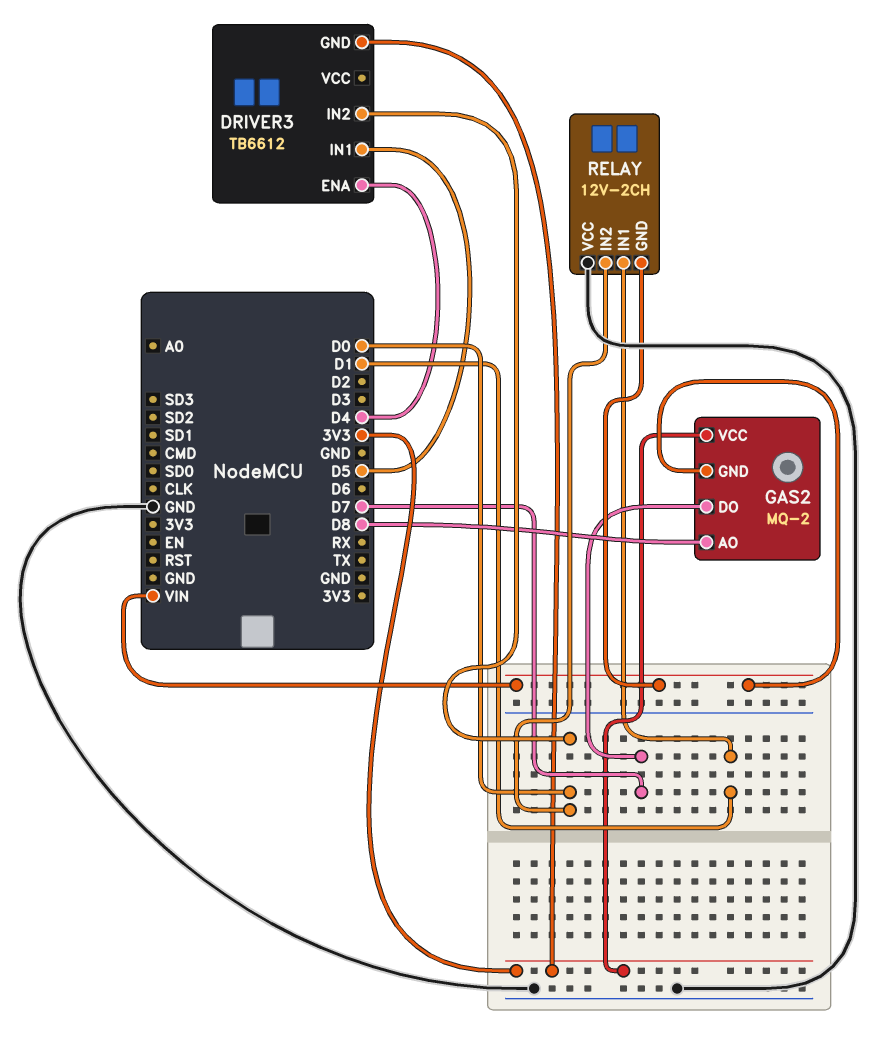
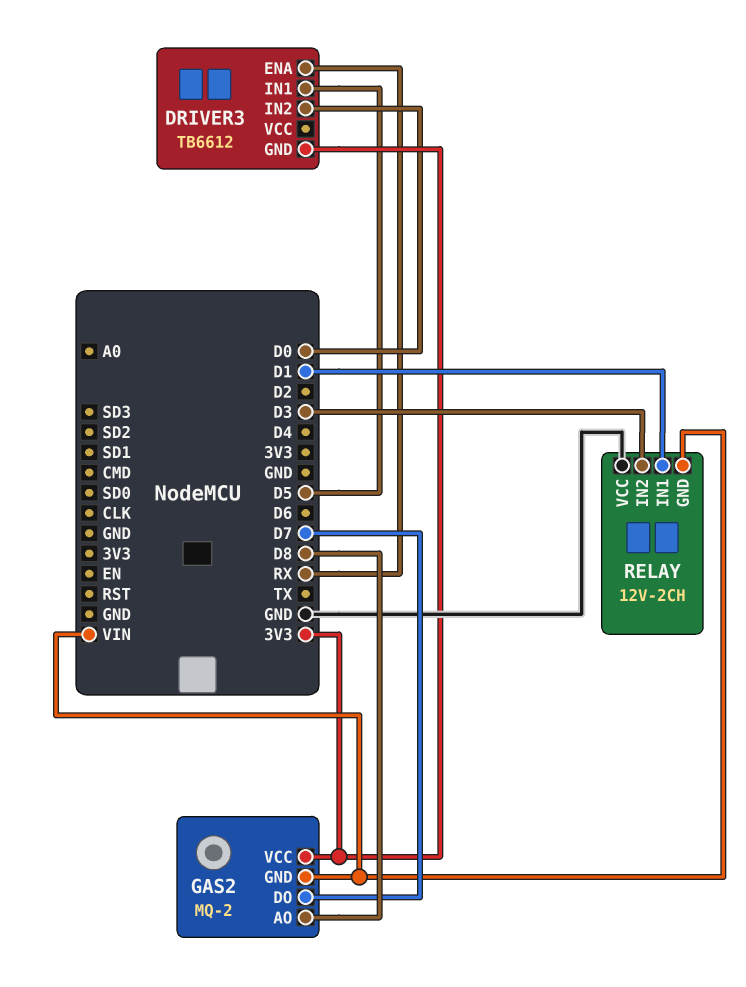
DRIVER3 pin ENA: D4 -> RX
RELAY pin IN2: D0 -> D3

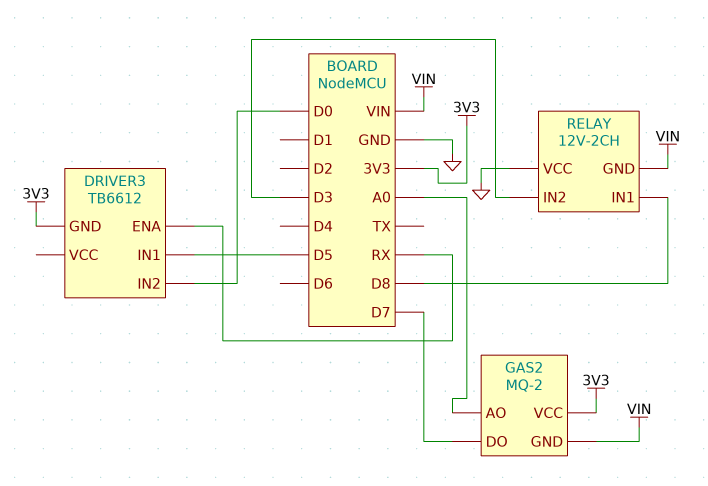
GAS2 pin AO: D8 -> A0
RELAY pin IN1: D1 -> D8

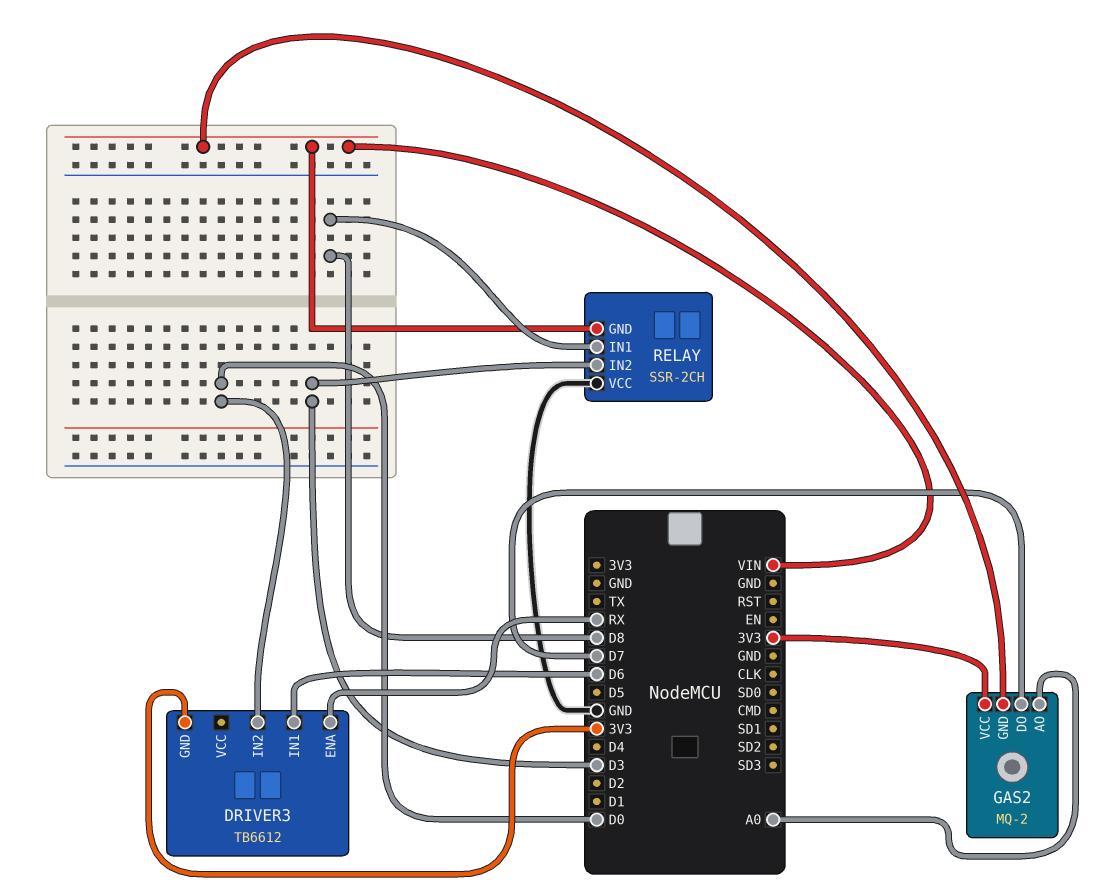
DRIVER3 pin IN1: D5 -> D6
RELAY: 12V-2CH -> SSR-2CH

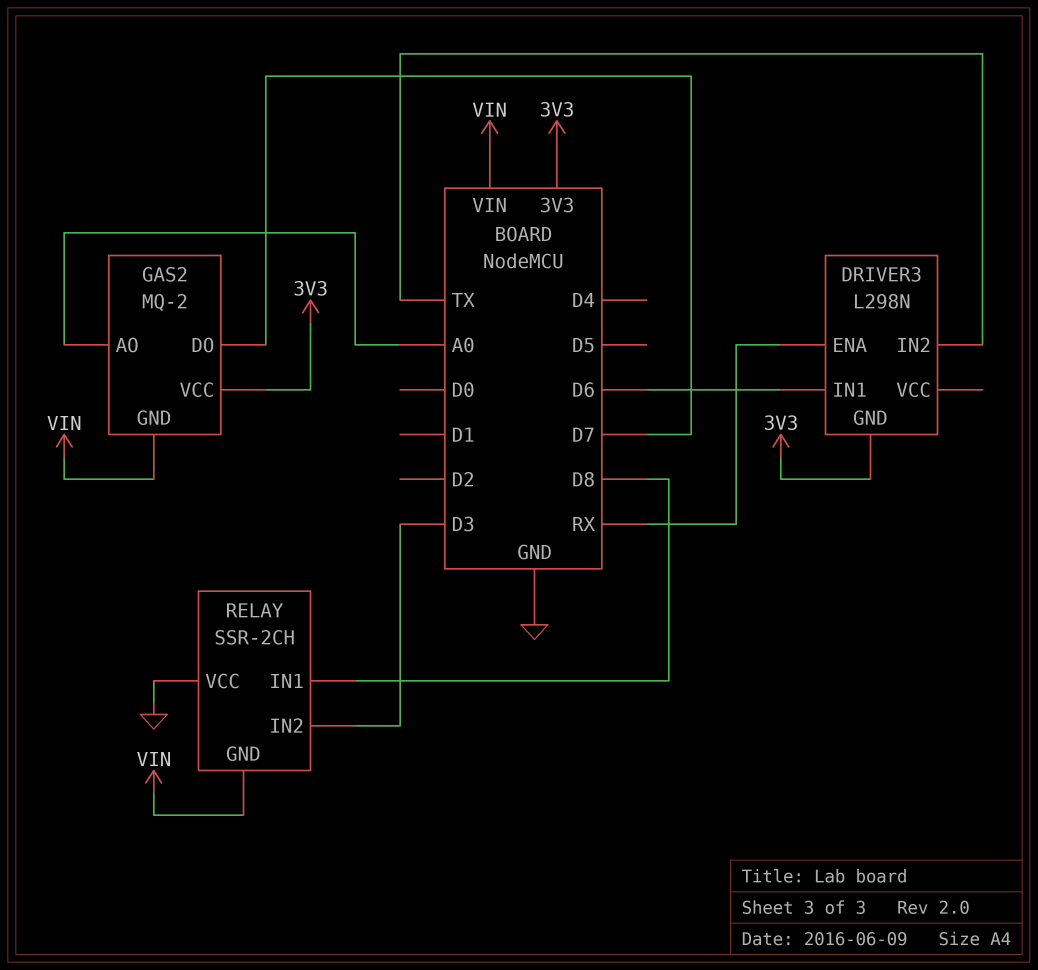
DRIVER3: TB6612 -> L298N
DRIVER3 pin IN2: D0 -> TX

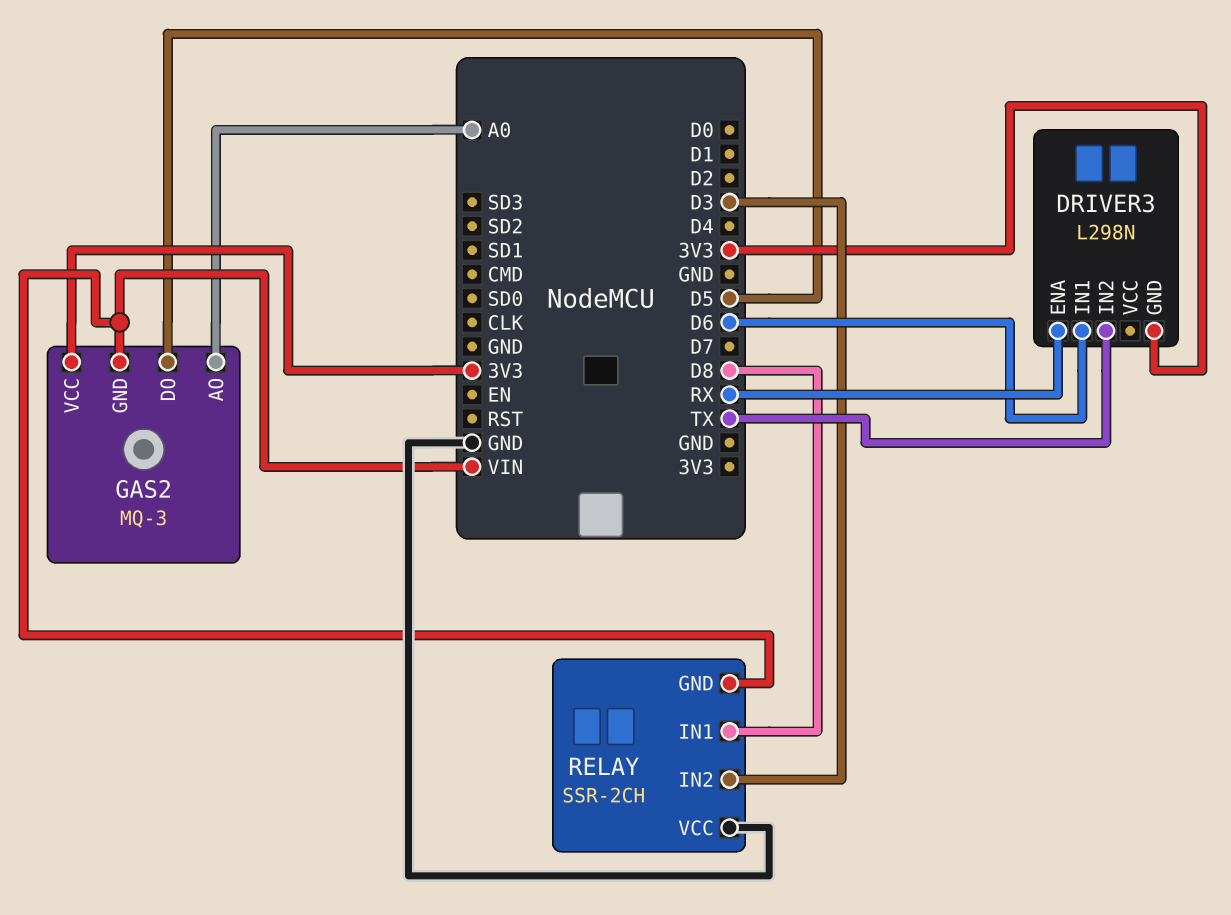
GAS2: MQ-2 -> MQ-3
GAS2 pin DO: D7 -> D5

